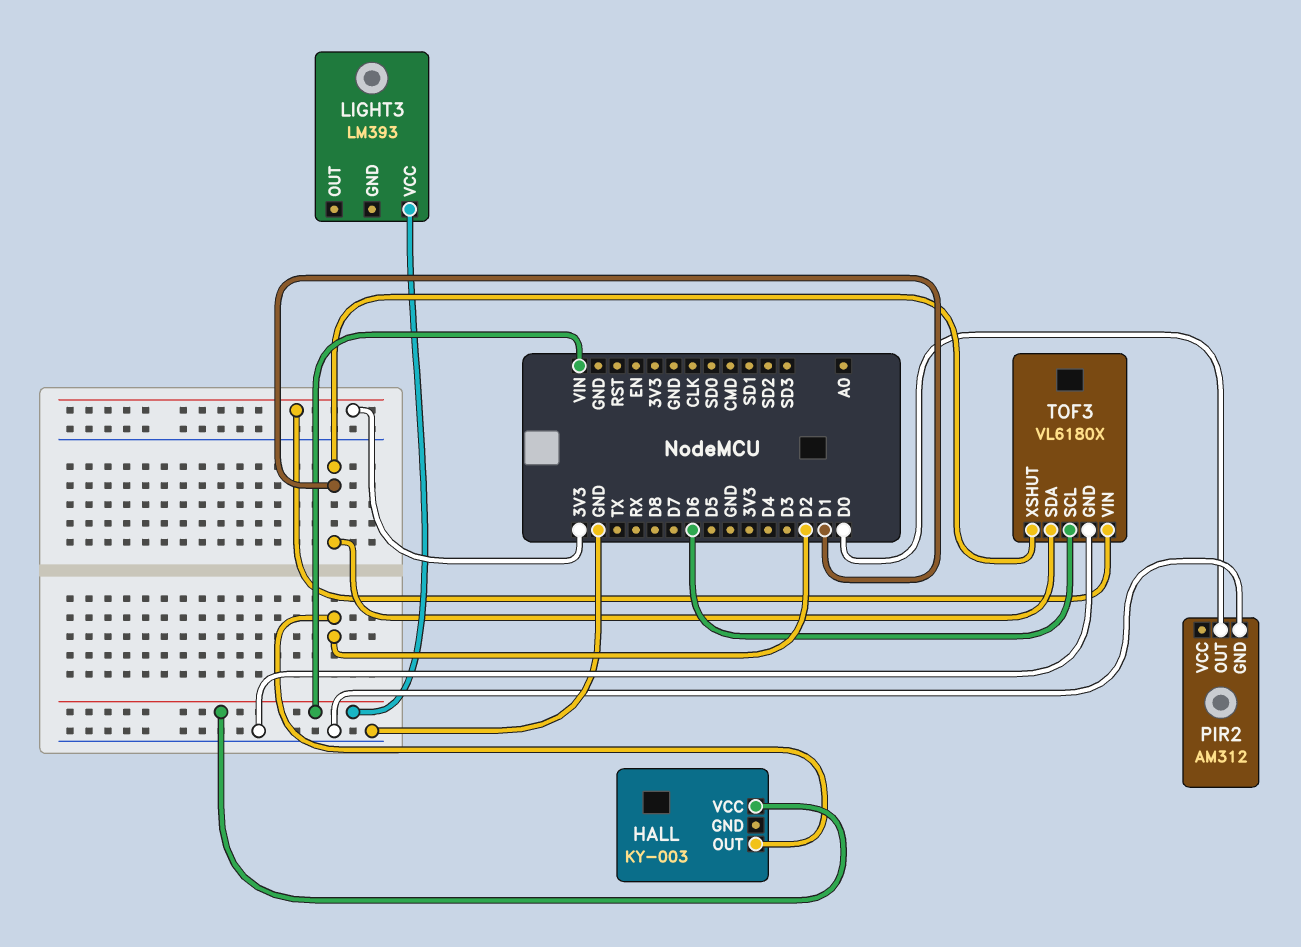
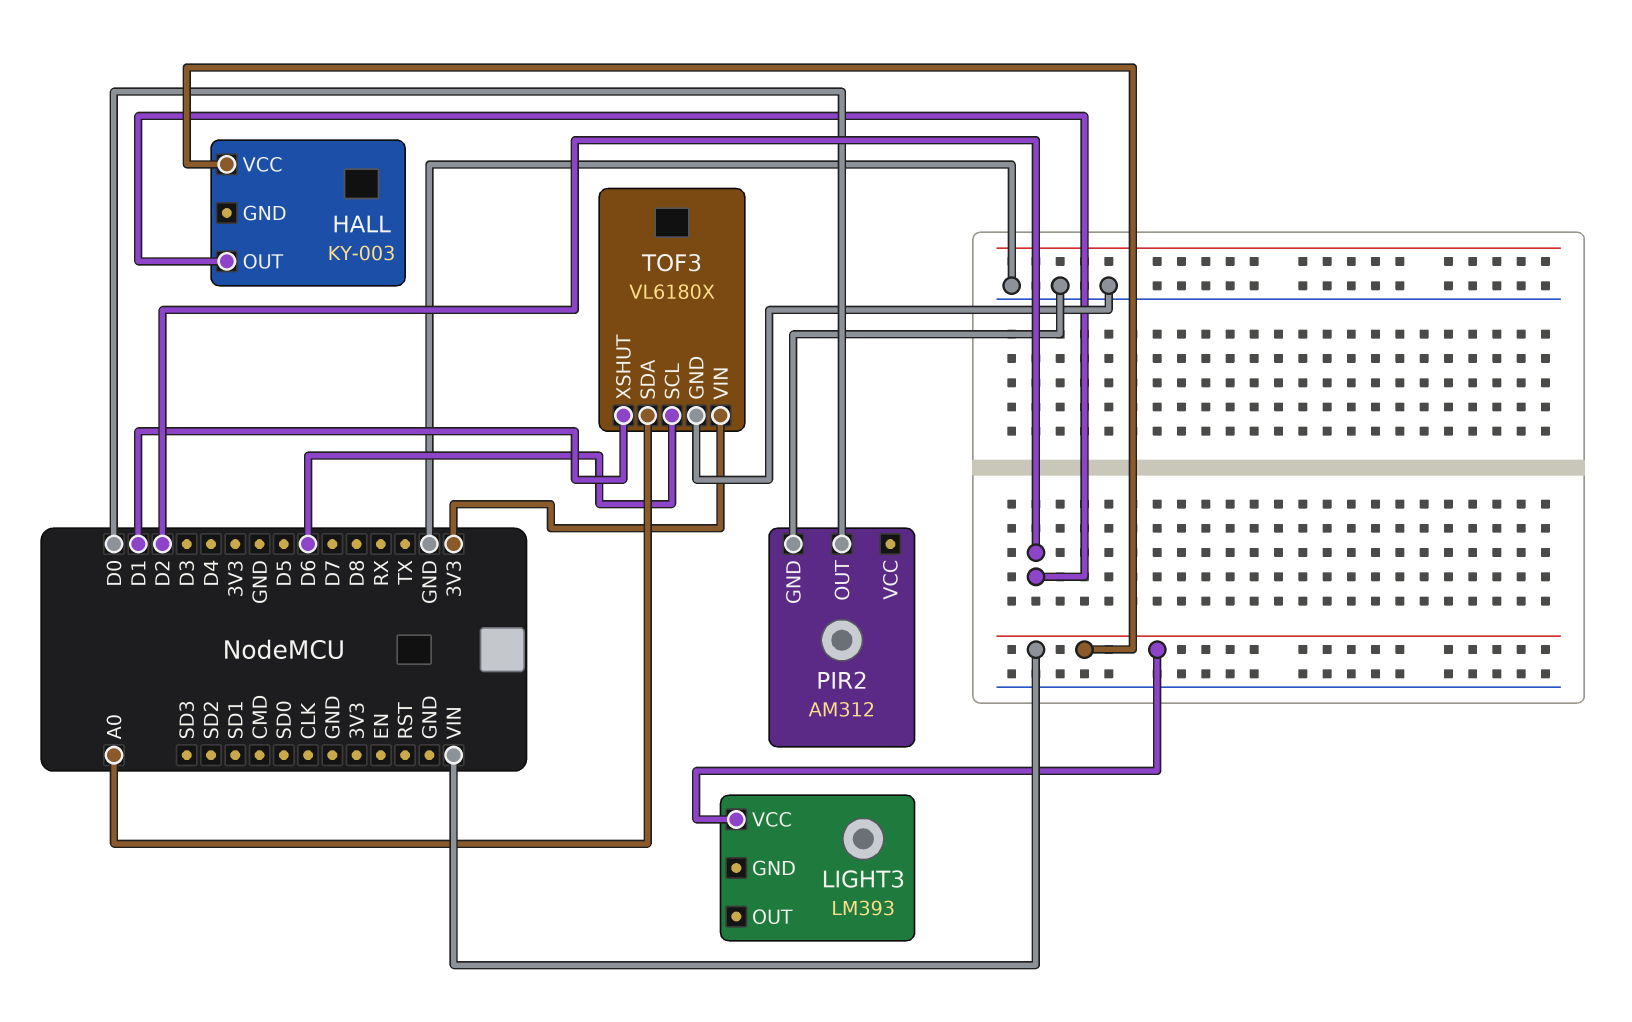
TOF3 pin SDA: D1 -> A0

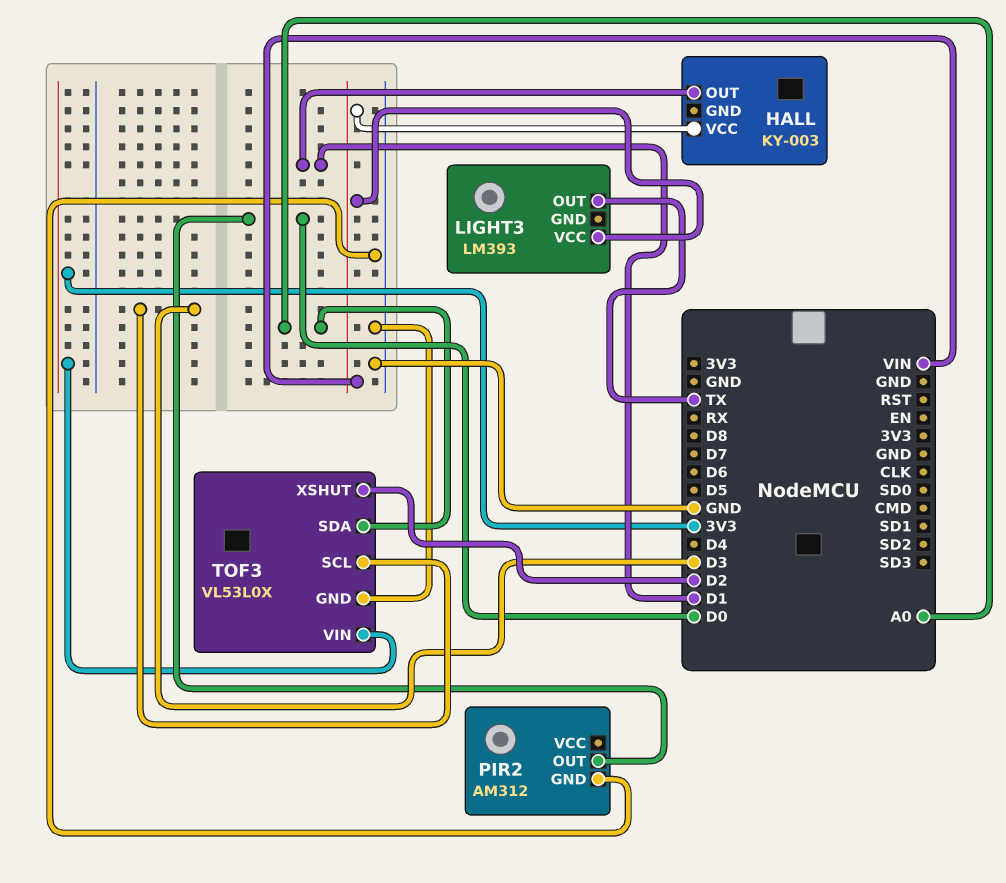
HALL pin OUT: D2 -> D1
LIGHT3 pin OUT: none -> TX
TOF3: VL6180X -> VL53L0X
TOF3 pin SCL: D6 -> D3
TOF3 pin XSHUT: D1 -> D2

